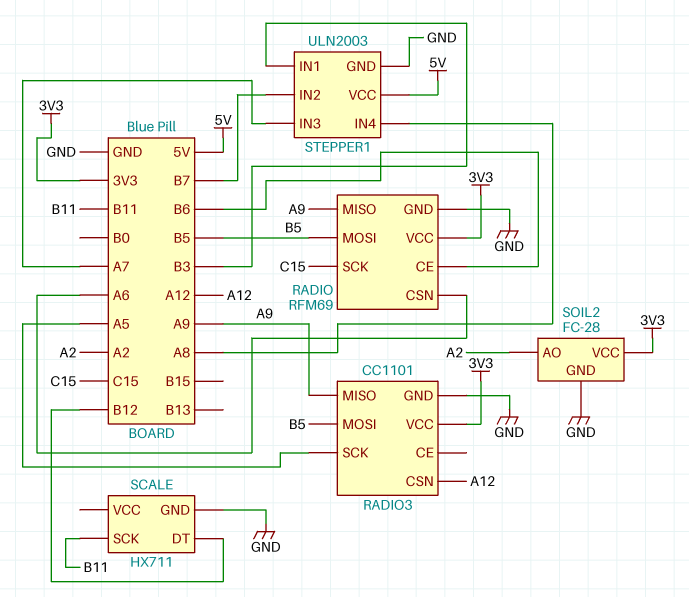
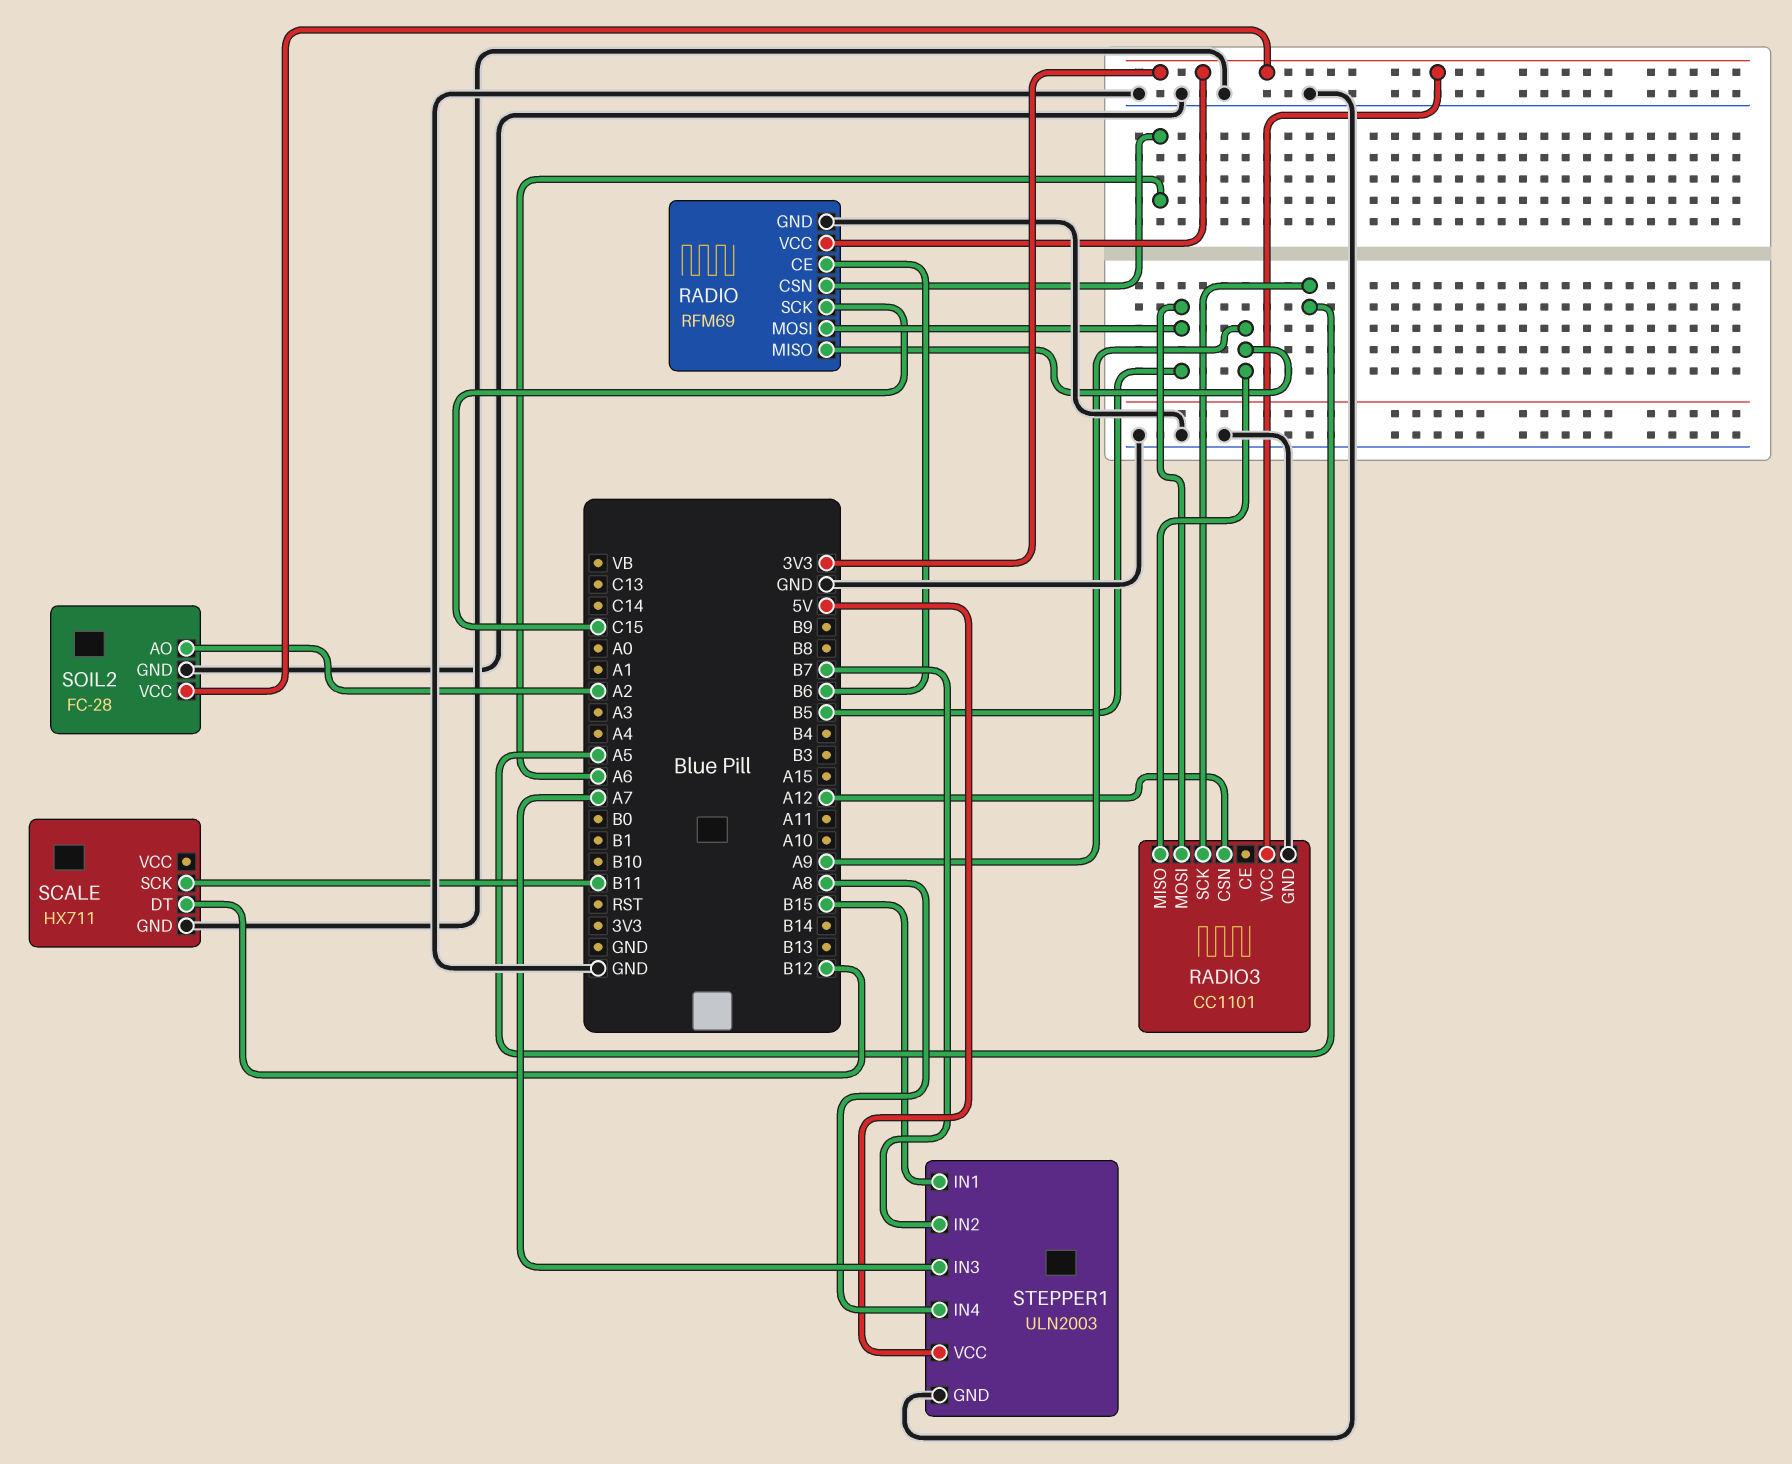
STEPPER1 pin IN1: B3 -> B15

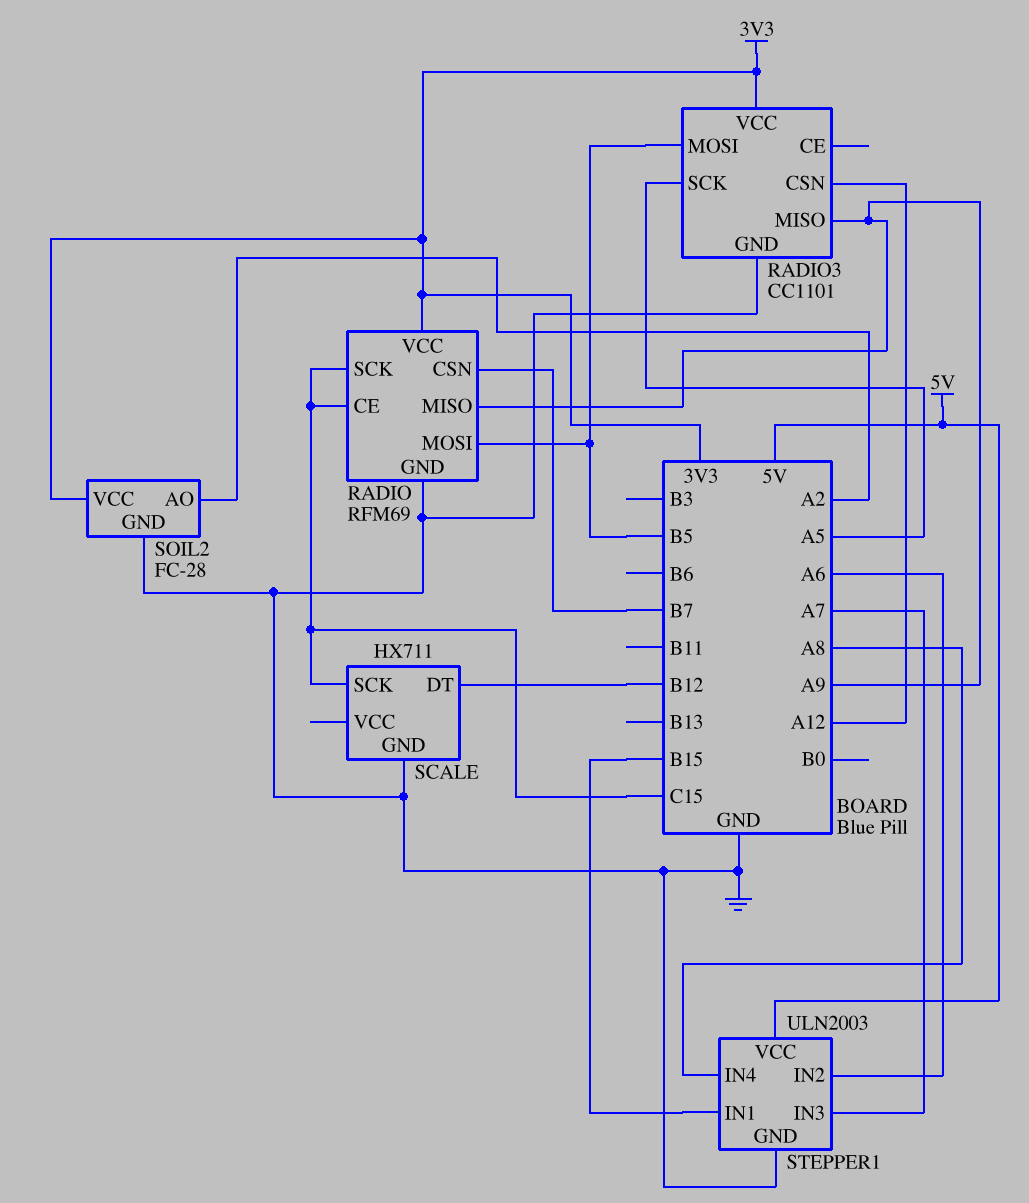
RADIO pin CE: B6 -> C15
RADIO pin CSN: A6 -> B7
SCALE pin SCK: B11 -> C15
STEPPER1 pin IN2: B7 -> A6

